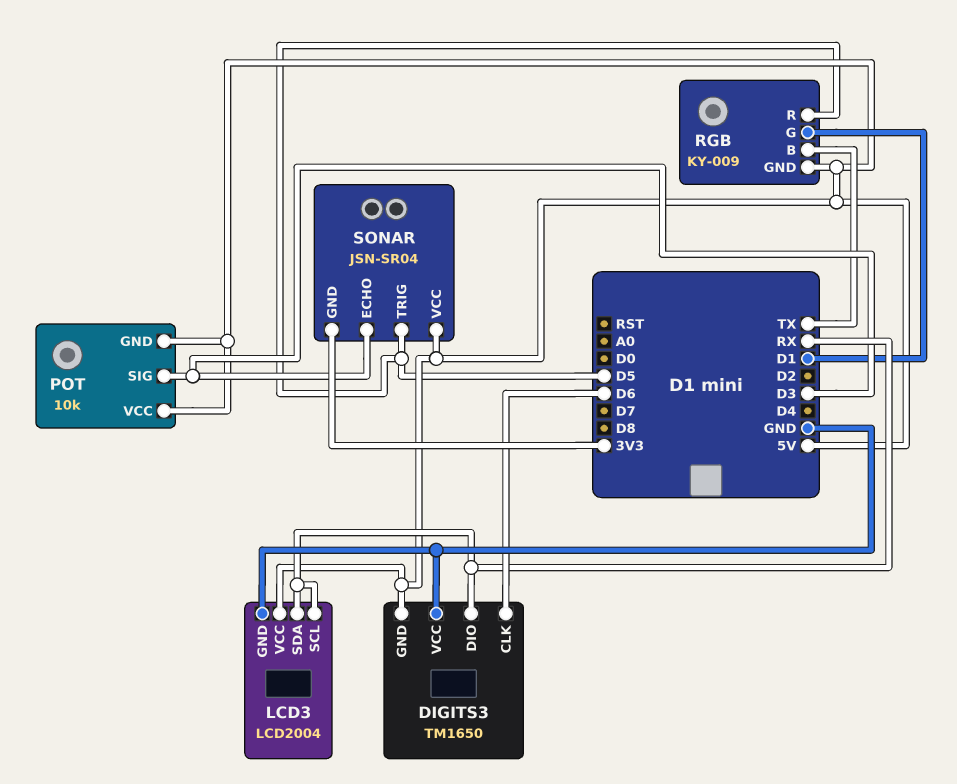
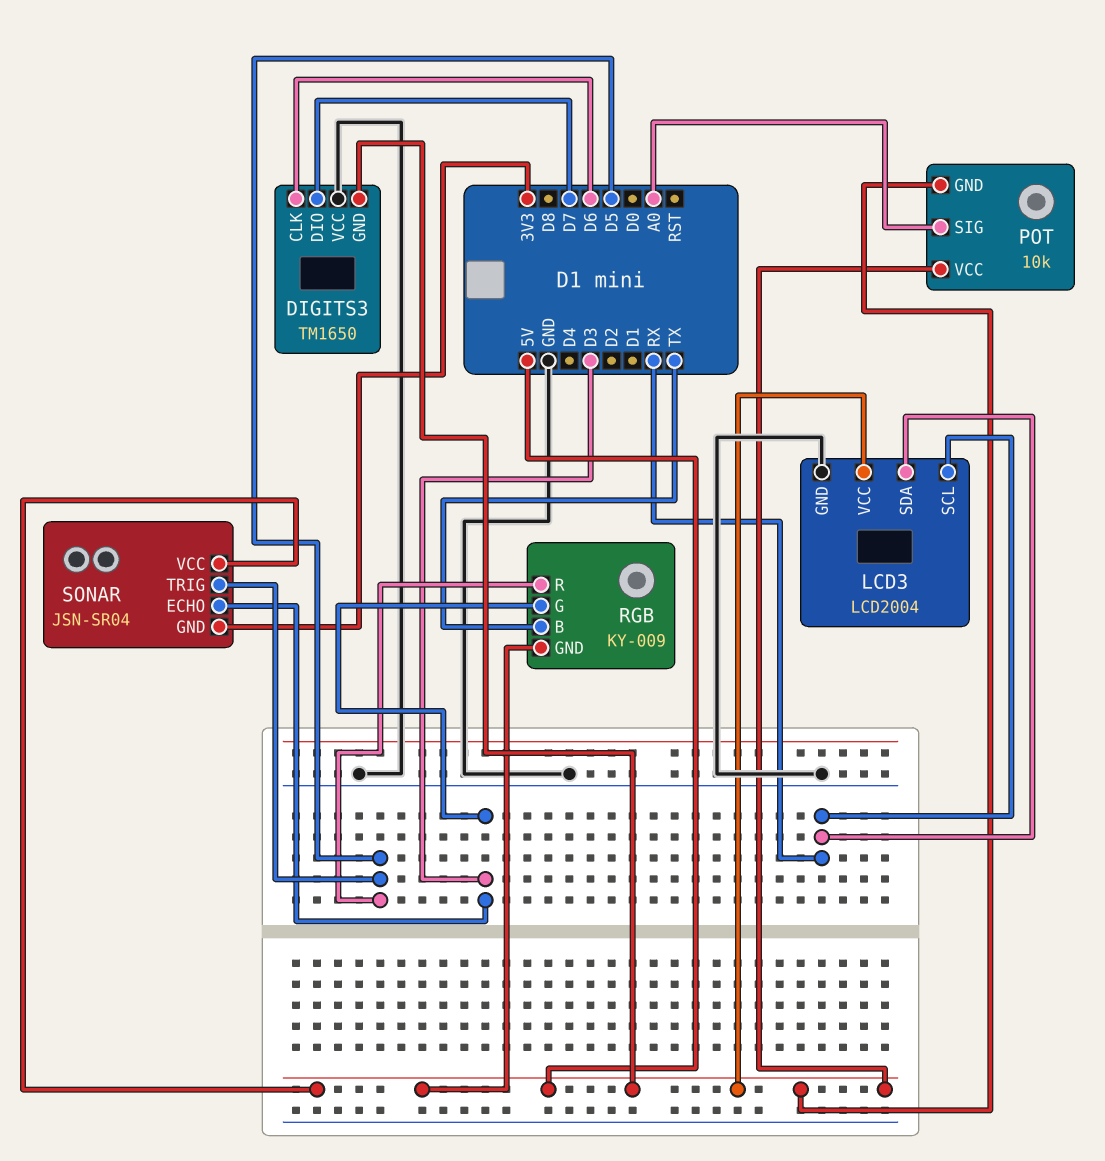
DIGITS3 pin DIO: RX -> D7
POT pin SIG: D3 -> A0
RGB pin G: D1 -> D3

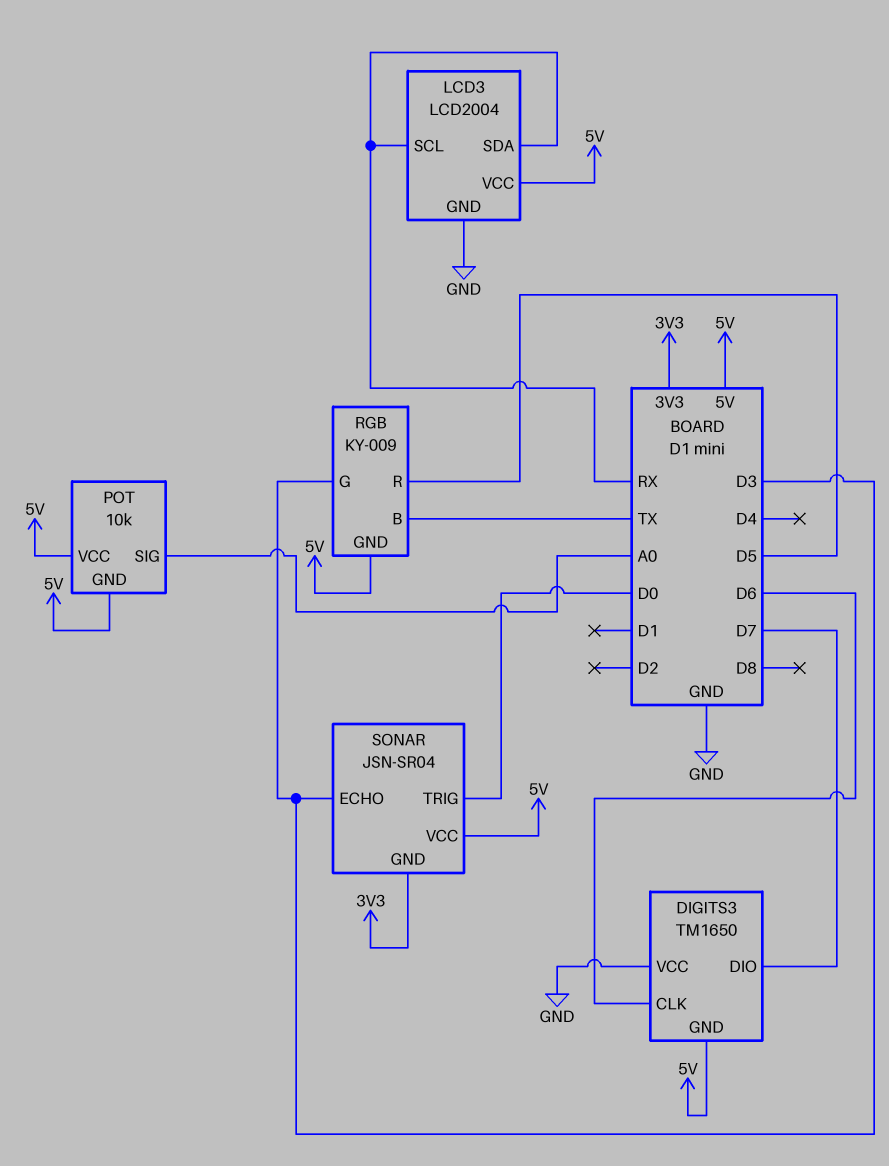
SONAR pin TRIG: D5 -> D0

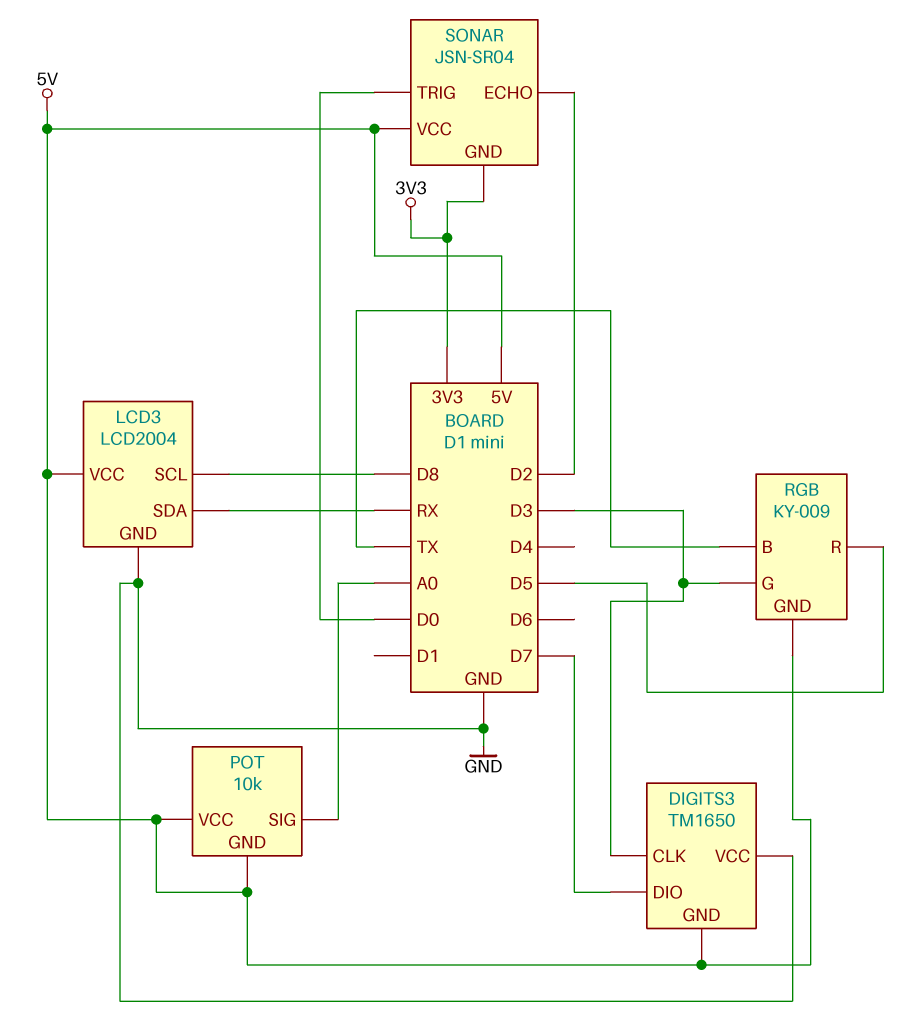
DIGITS3 pin CLK: D6 -> D3
LCD3 pin SCL: RX -> D8
SONAR pin ECHO: D3 -> D2

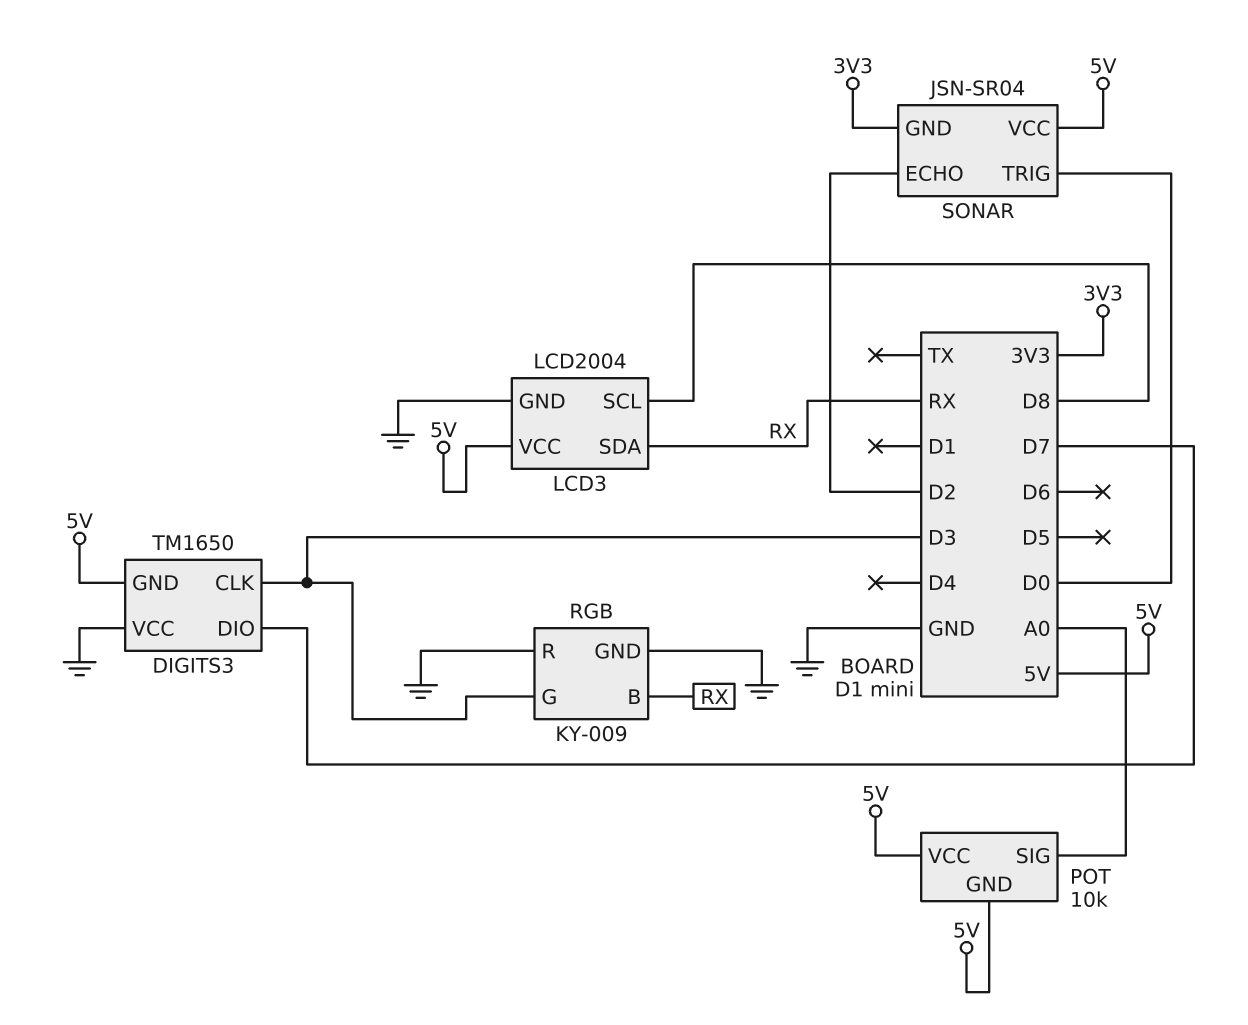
RGB pin B: TX -> RX
RGB pin GND: 5V -> GND
RGB pin R: D5 -> GND

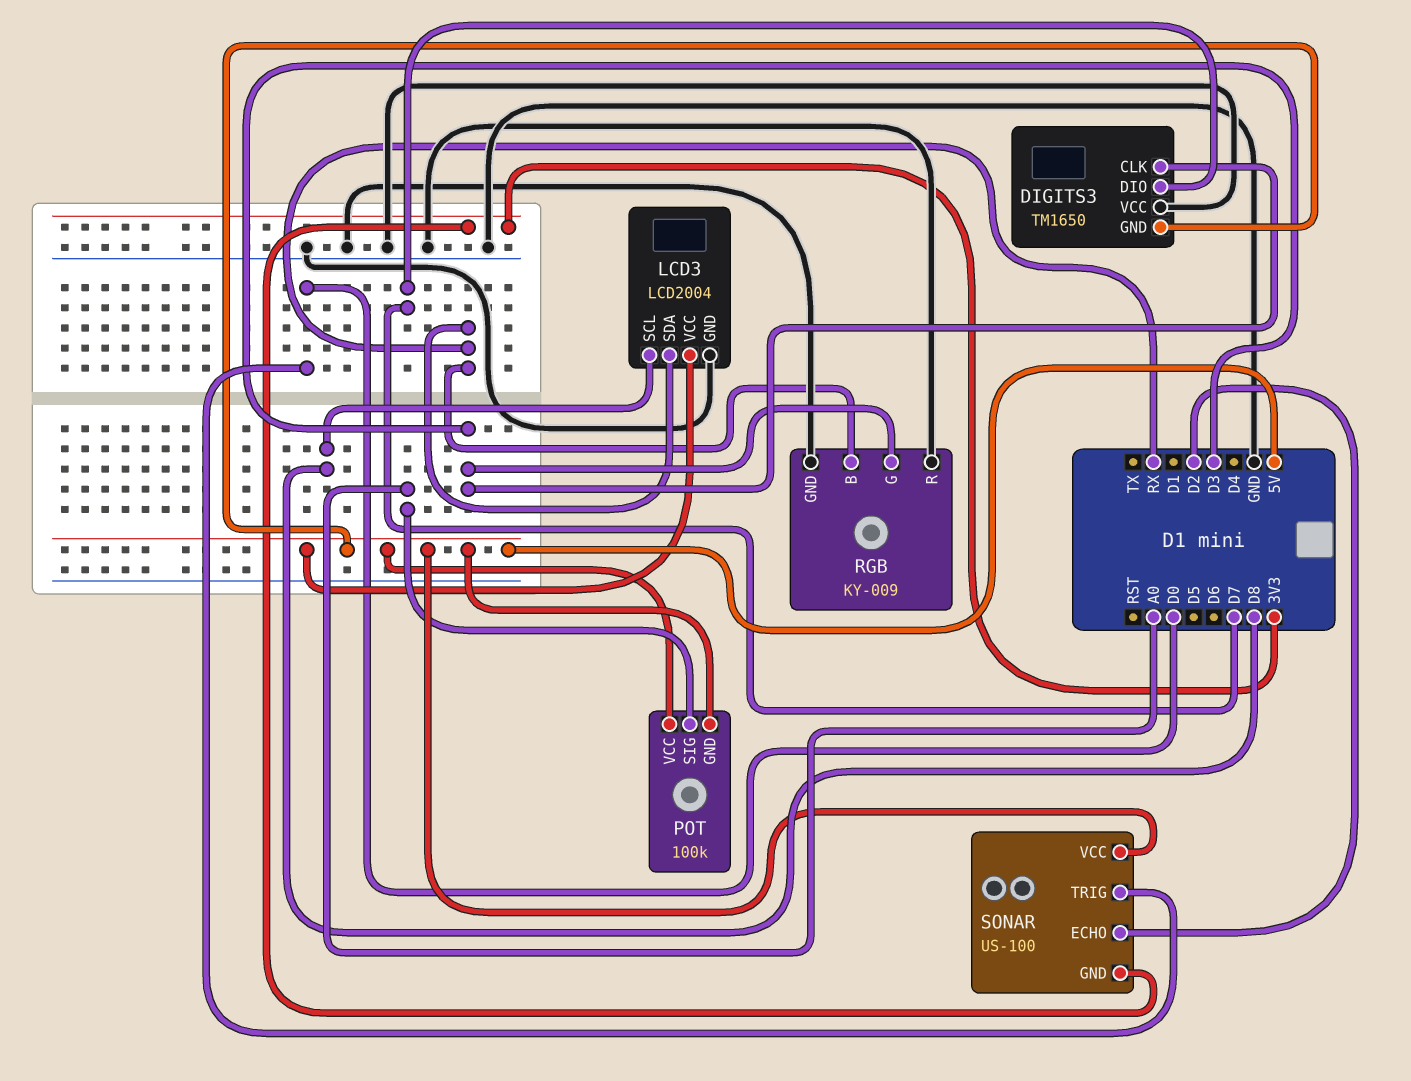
POT: 10k -> 100k
SONAR: JSN-SR04 -> US-100

